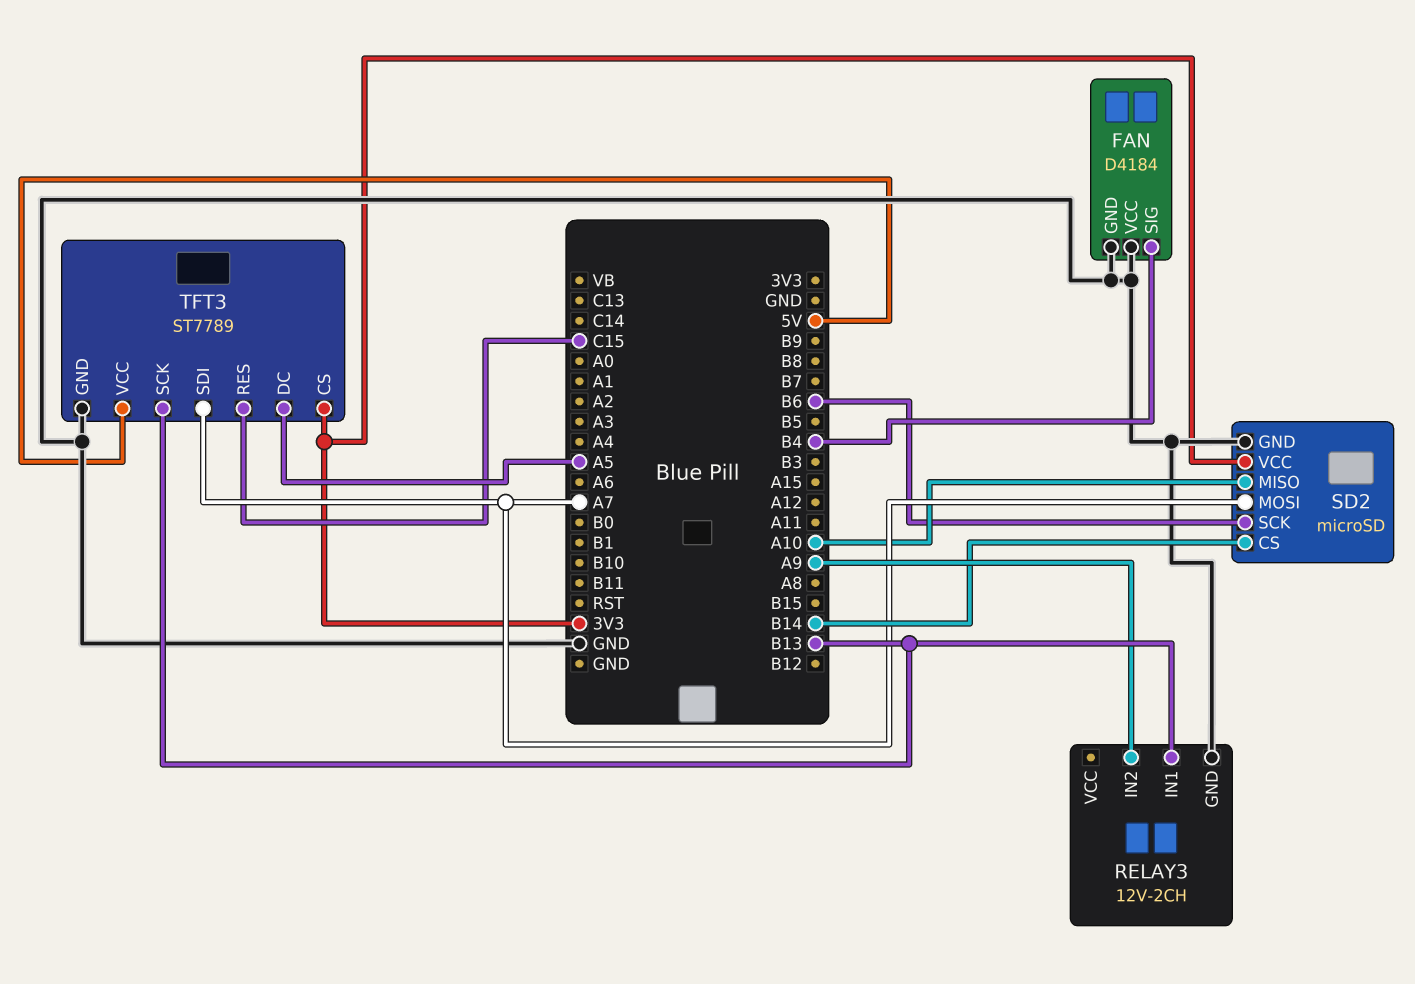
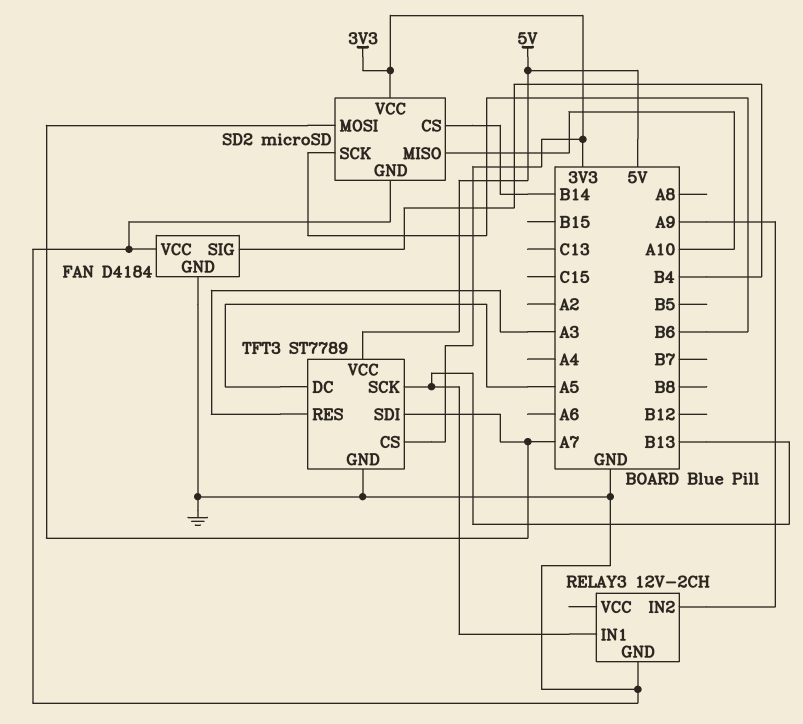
TFT3 pin RES: C15 -> A3

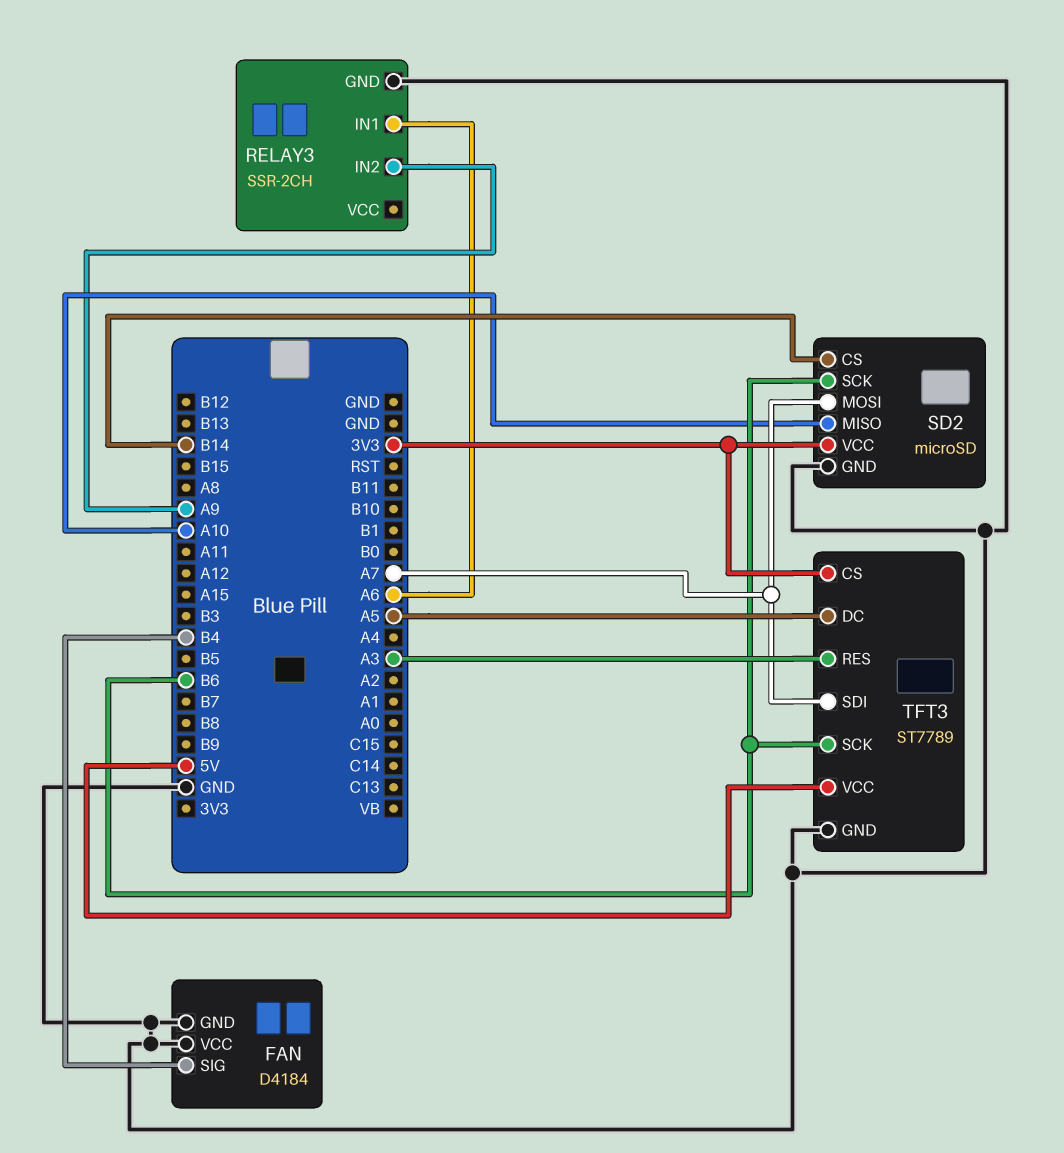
RELAY3: 12V-2CH -> SSR-2CH
RELAY3 pin IN1: B13 -> A6
TFT3 pin SCK: B13 -> B6

